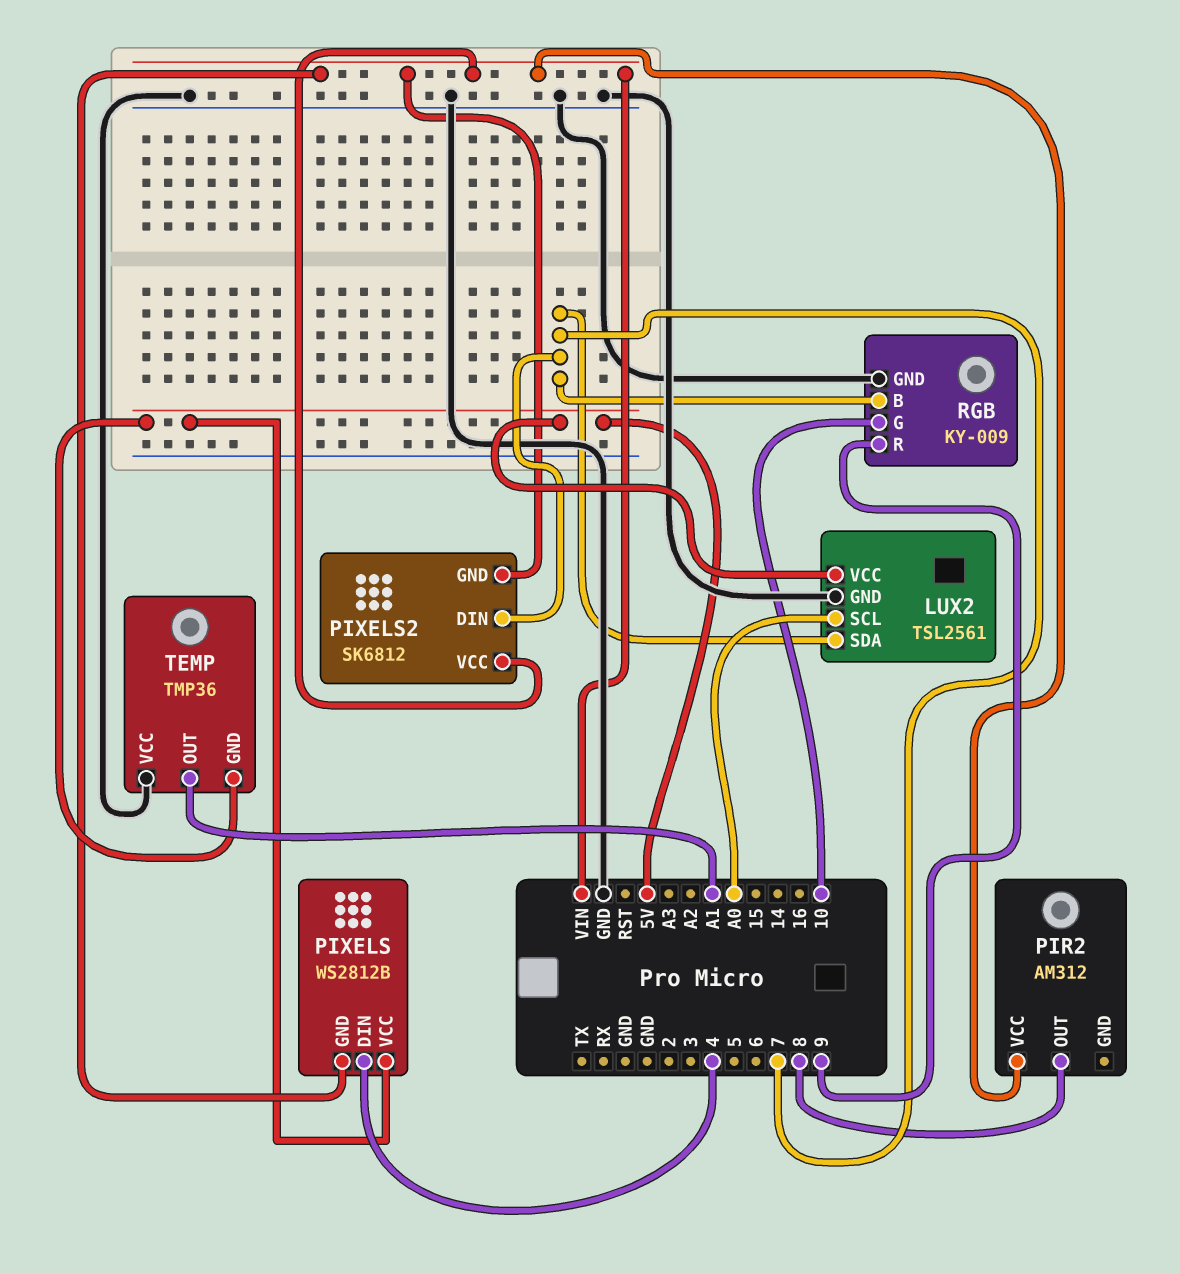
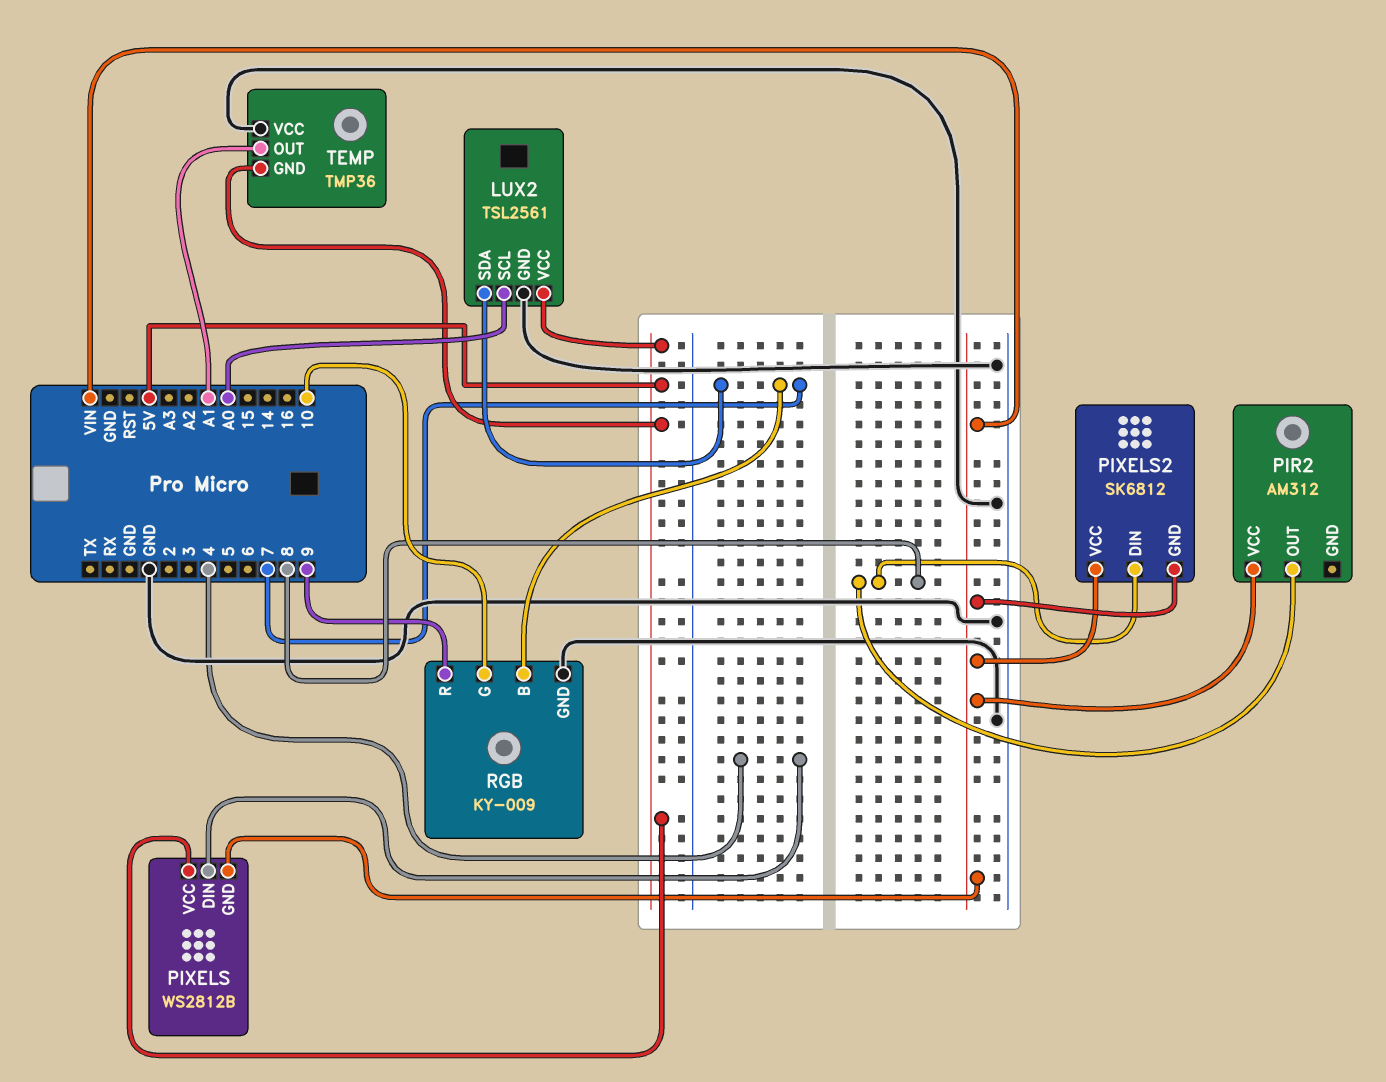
PIXELS2 pin DIN: 7 -> 8

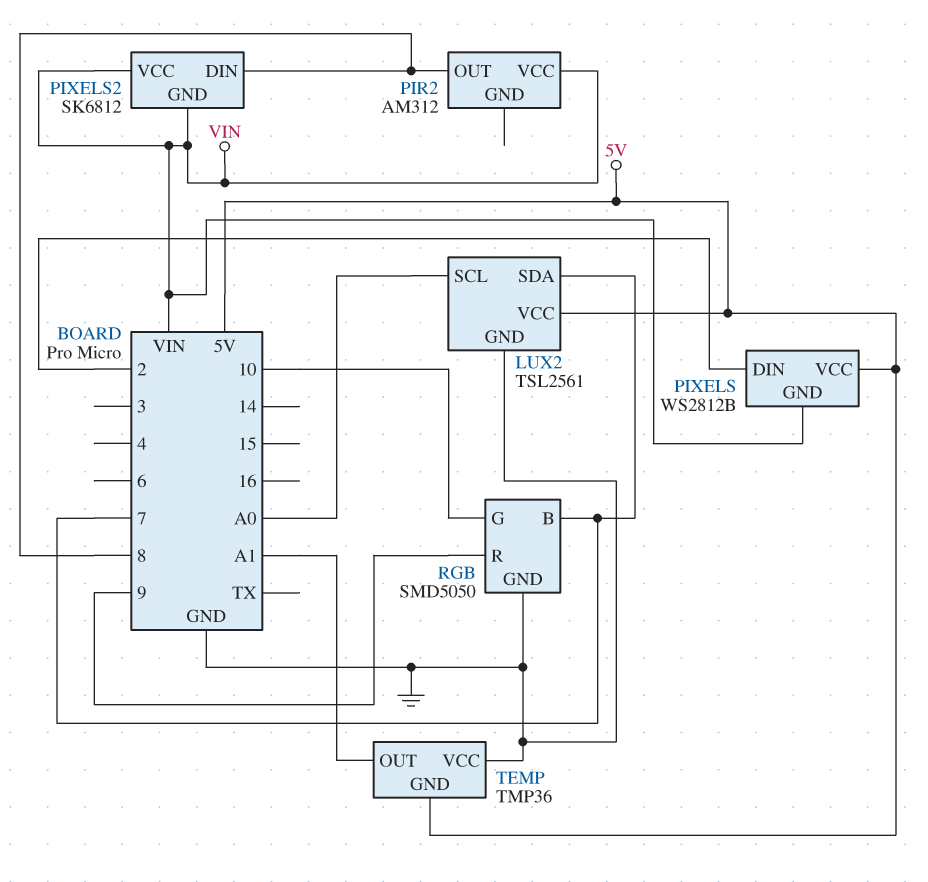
PIXELS pin DIN: 4 -> 2
RGB: KY-009 -> SMD5050

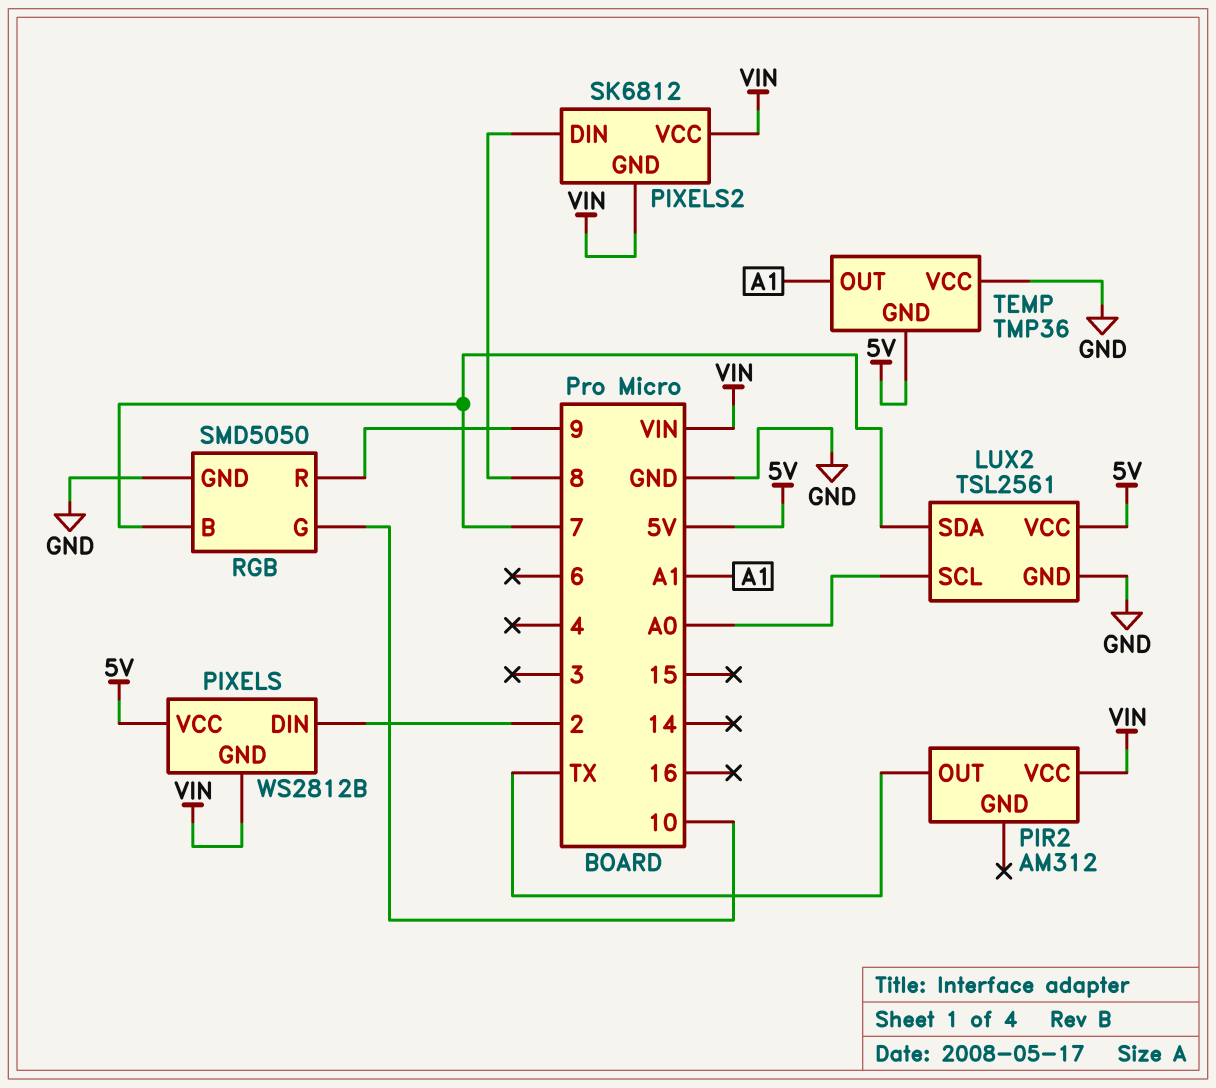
PIR2 pin OUT: 8 -> TX

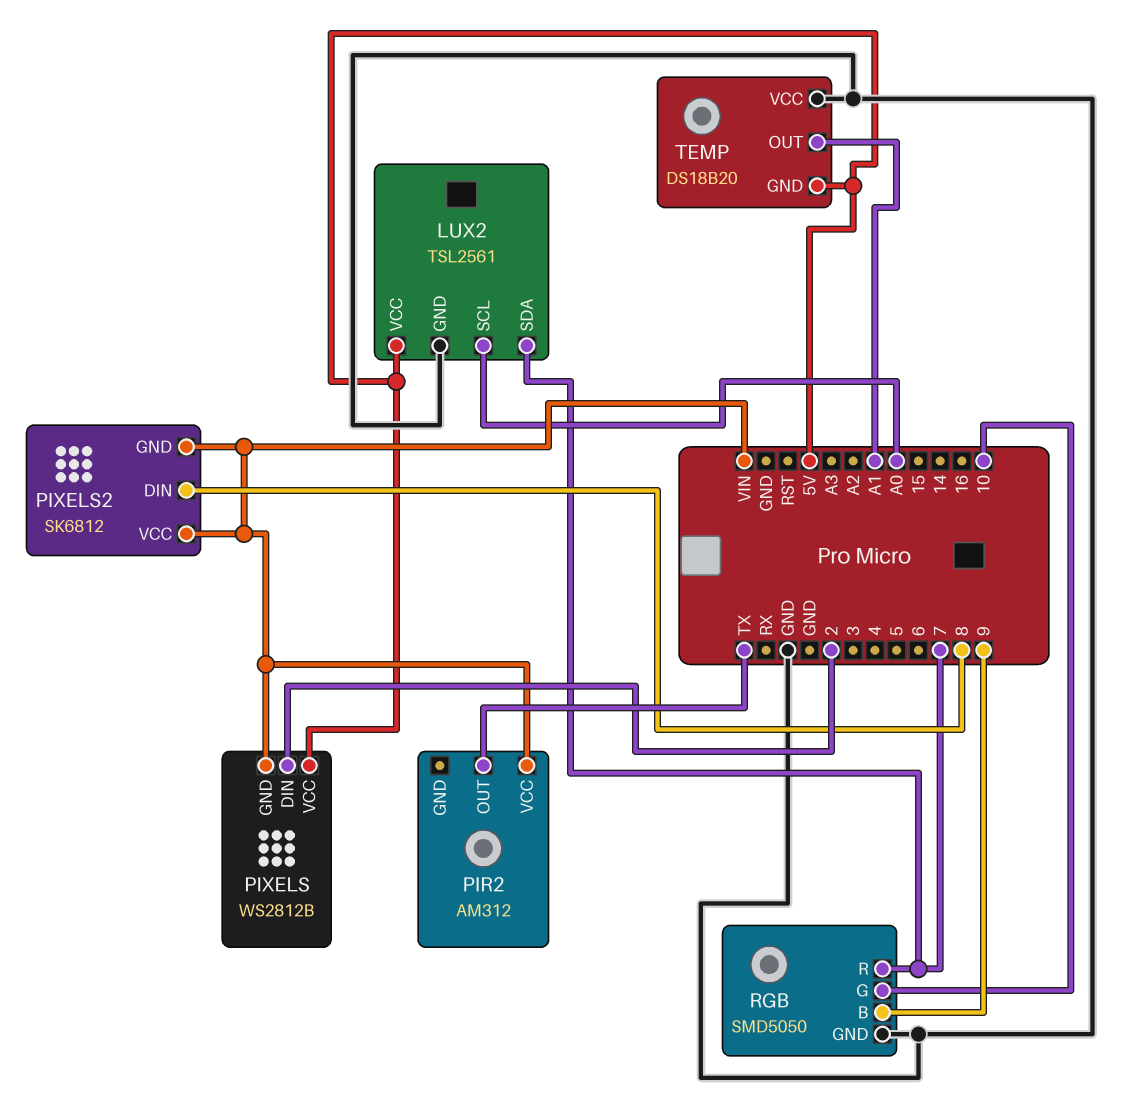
RGB pin B: 7 -> 9
RGB pin R: 9 -> 7
TEMP: TMP36 -> DS18B20

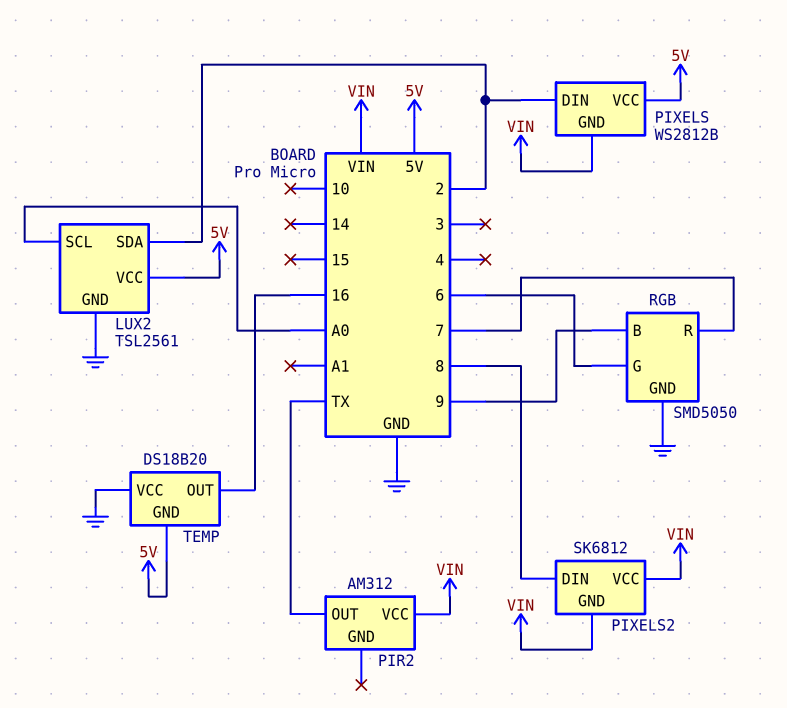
LUX2 pin SDA: 7 -> 2
RGB pin G: 10 -> 6
TEMP pin OUT: A1 -> 16

